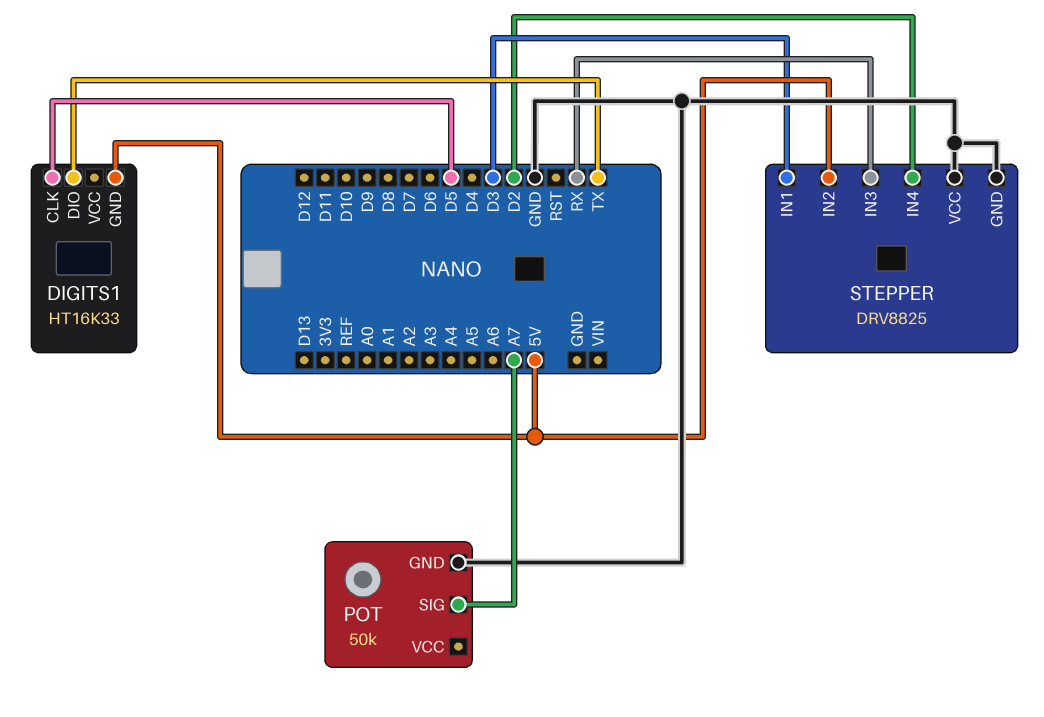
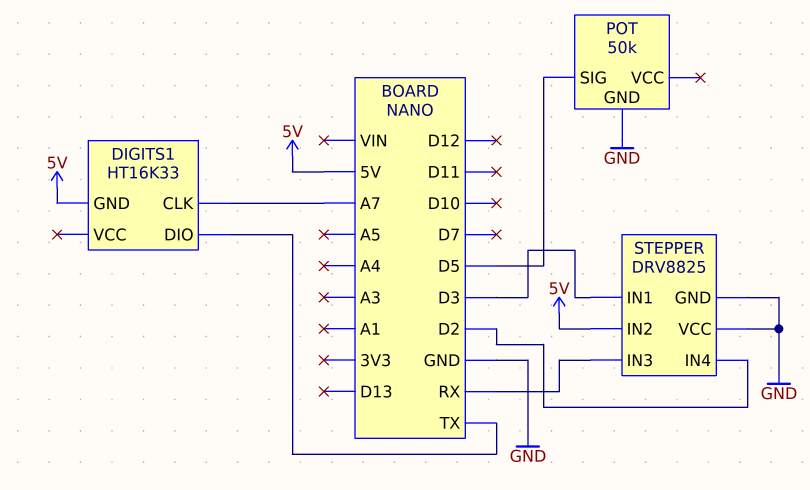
DIGITS1 pin CLK: D5 -> A7
POT pin SIG: A7 -> D5

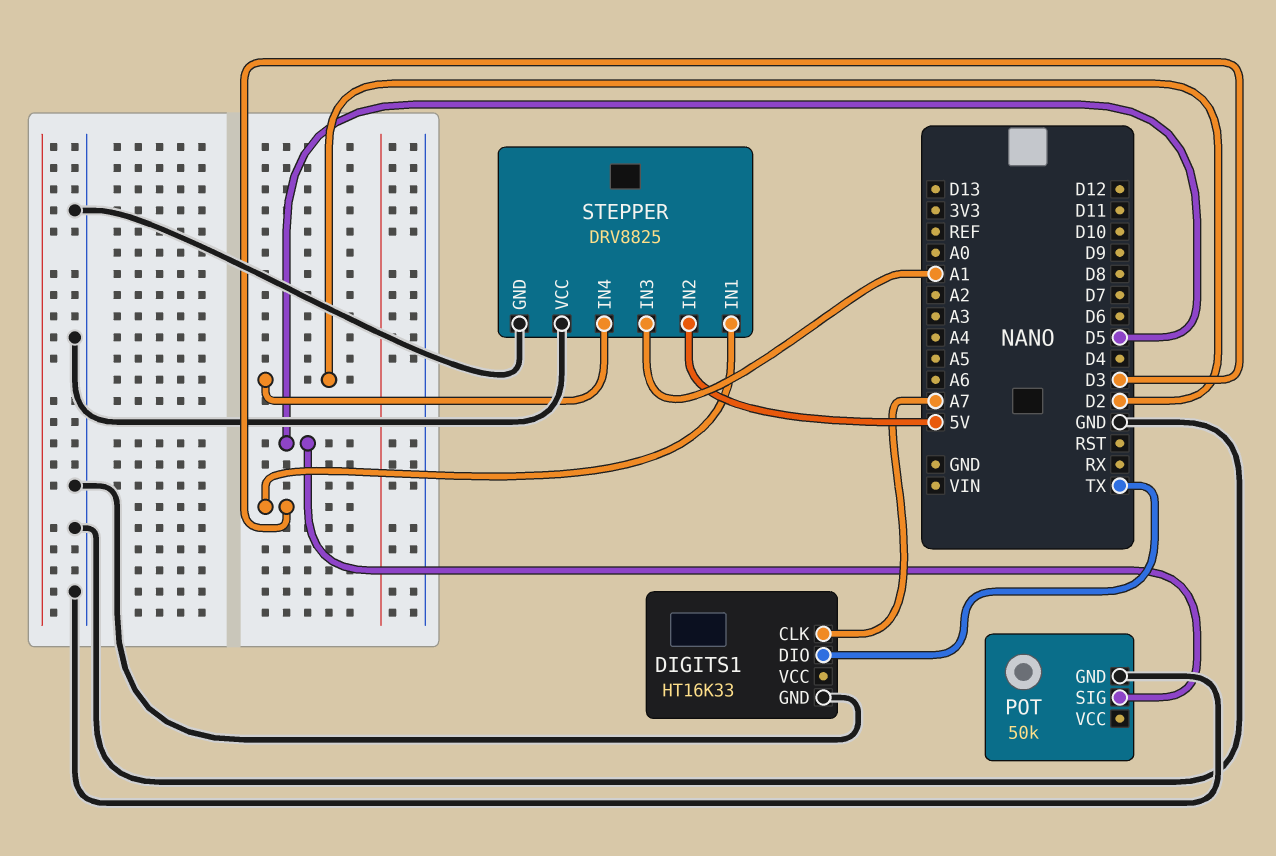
DIGITS1 pin GND: 5V -> GND
STEPPER pin IN3: RX -> A1

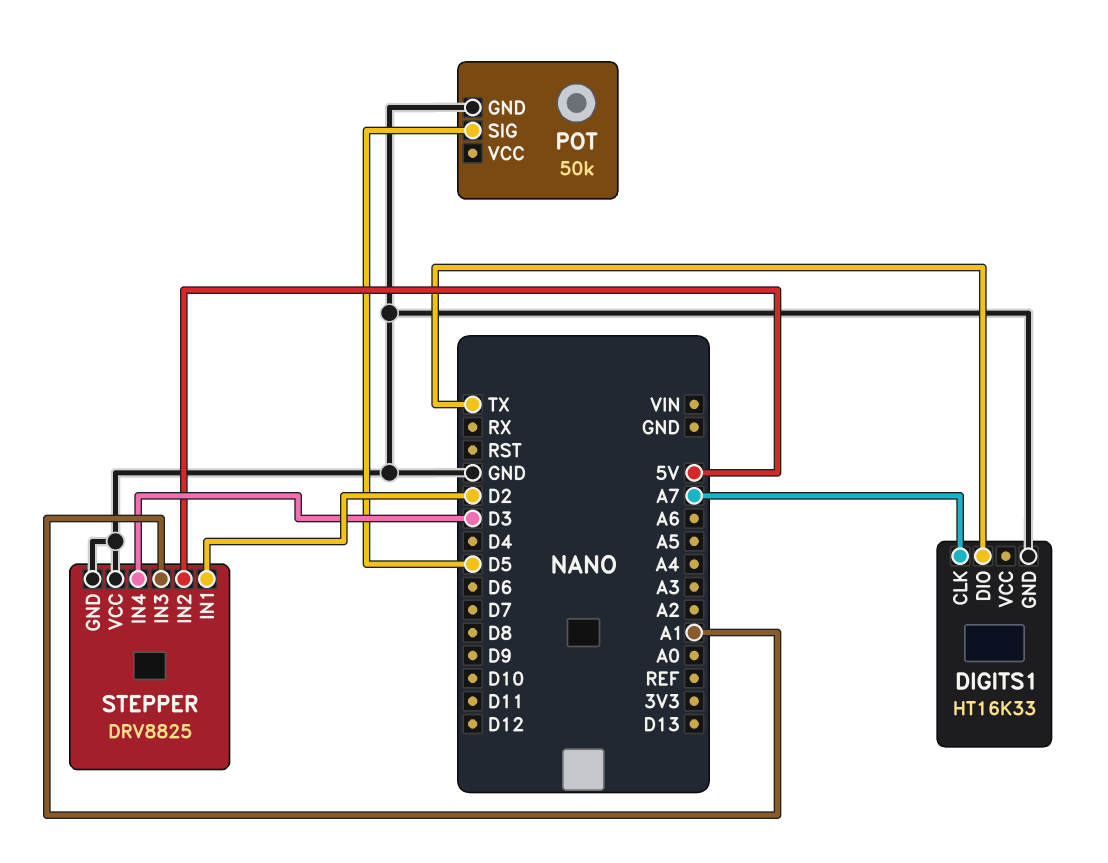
STEPPER pin IN1: D3 -> D2
STEPPER pin IN4: D2 -> D3

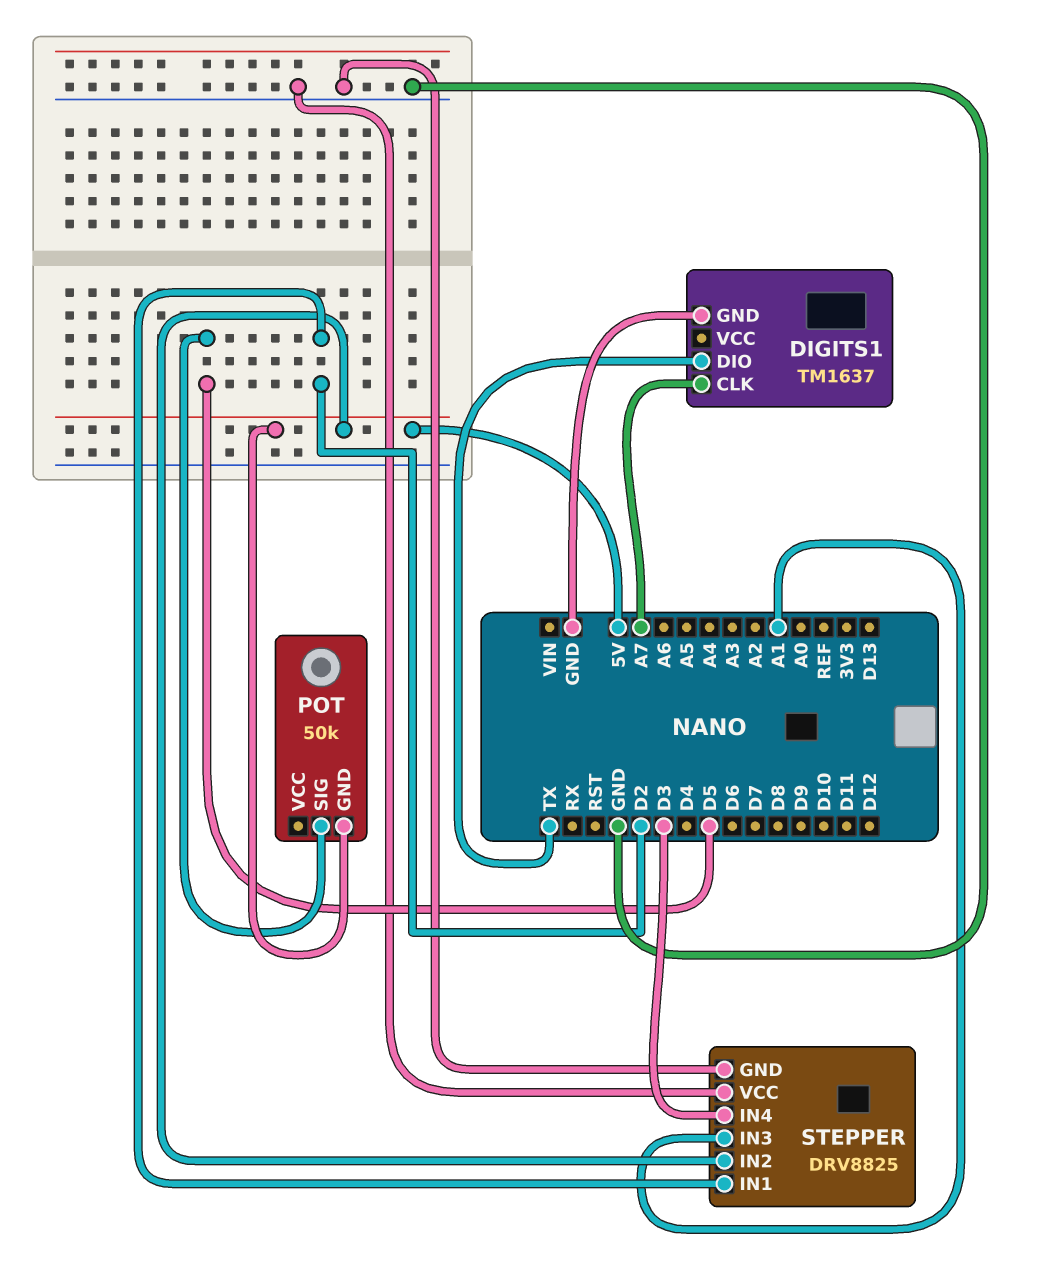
DIGITS1: HT16K33 -> TM1637
POT pin GND: GND -> 5V

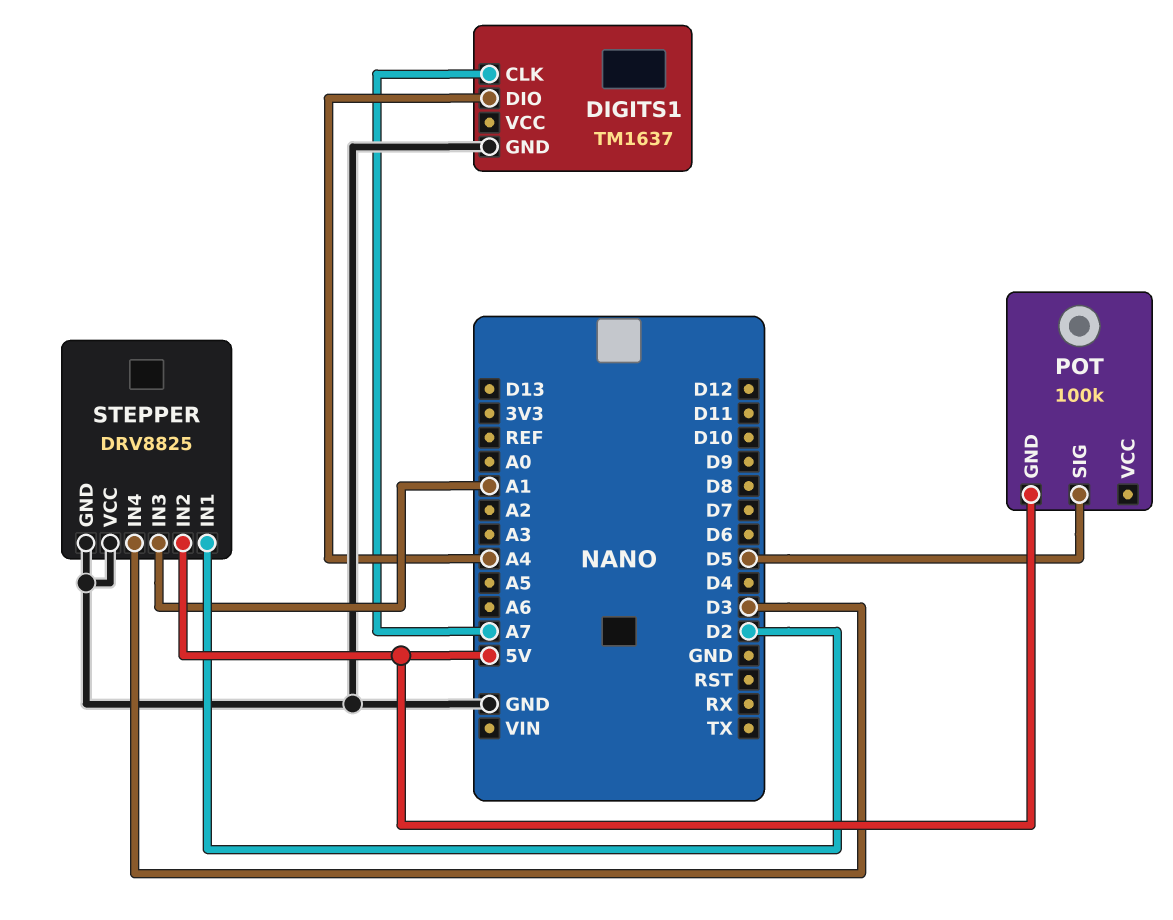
DIGITS1 pin DIO: TX -> A4
POT: 50k -> 100k

